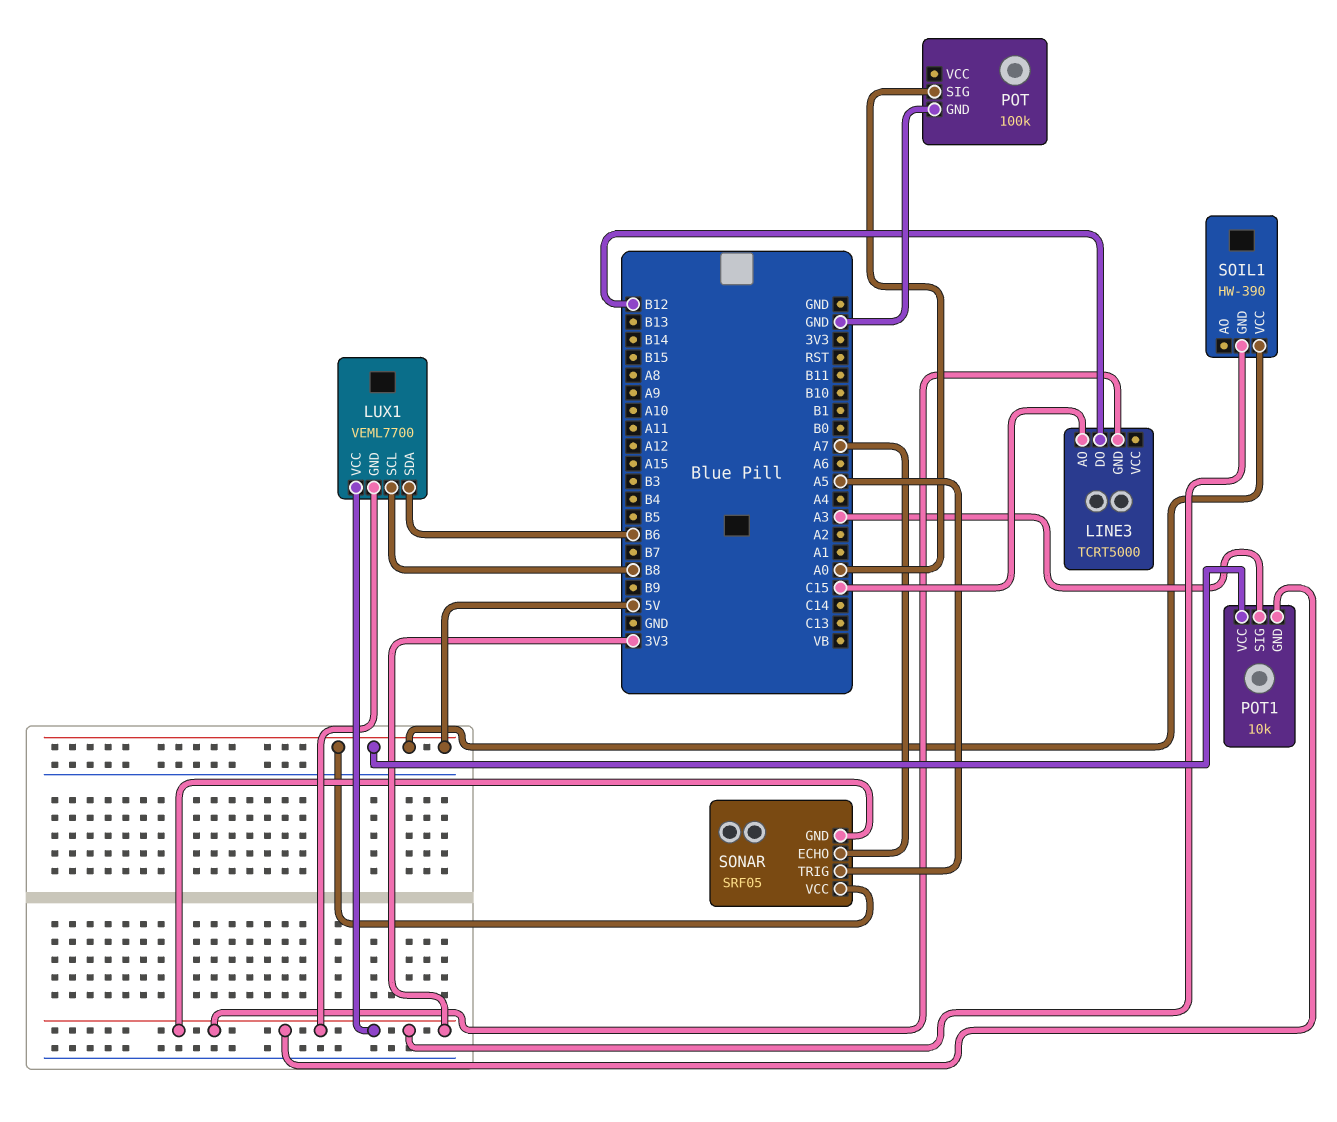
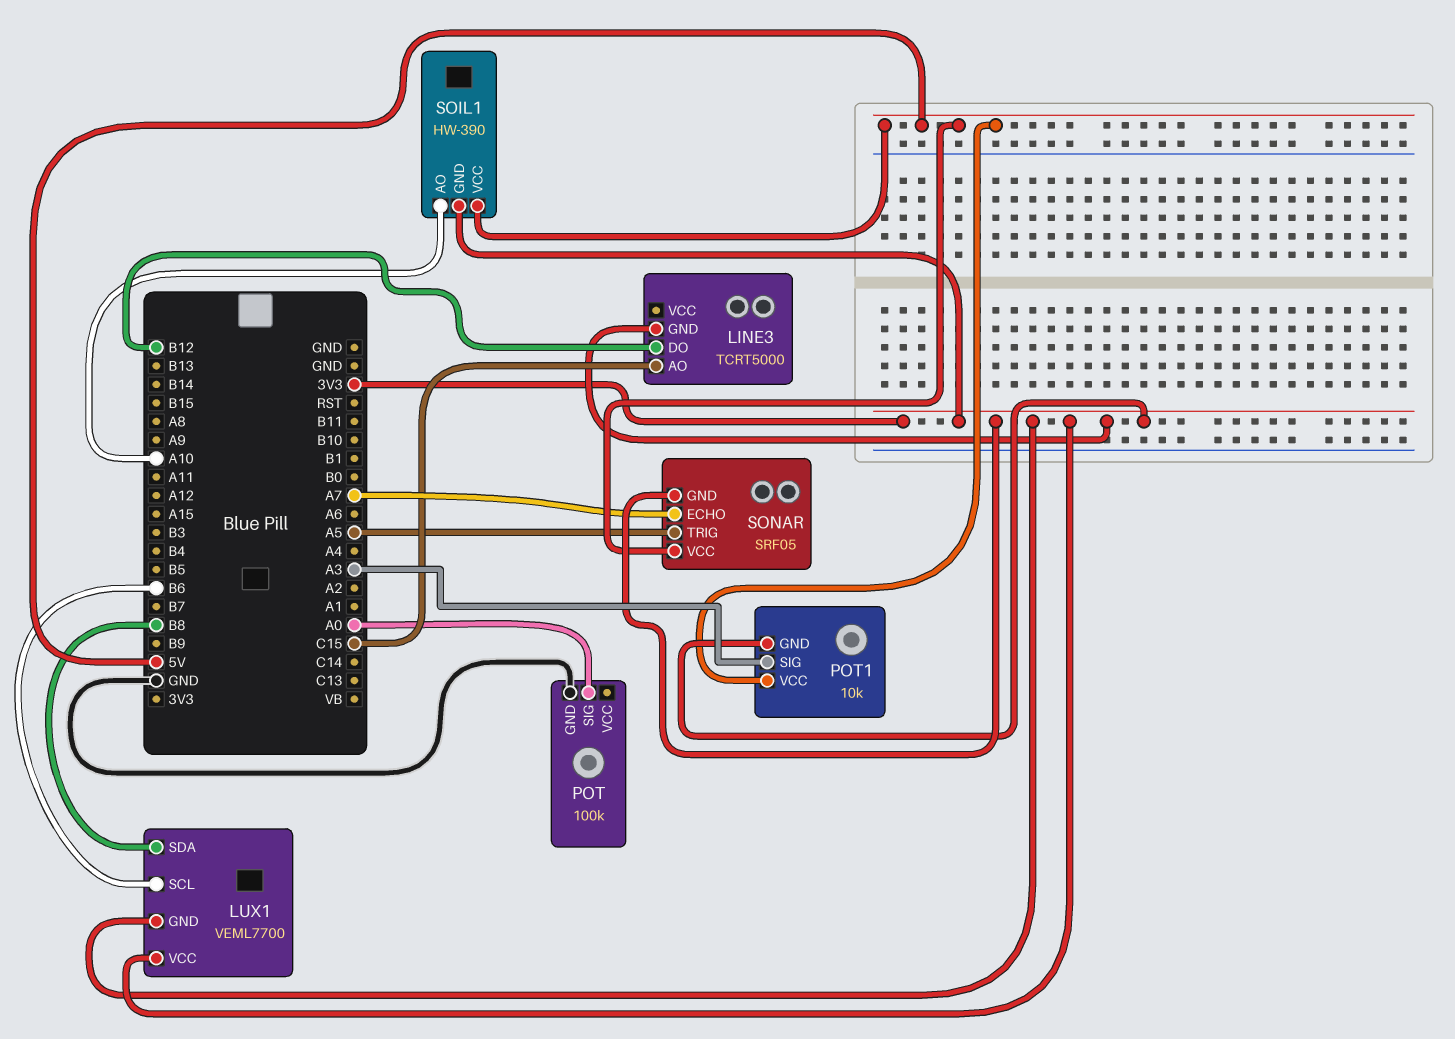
LUX1 pin SCL: B8 -> B6
LUX1 pin SDA: B6 -> B8
SOIL1 pin AO: none -> A10

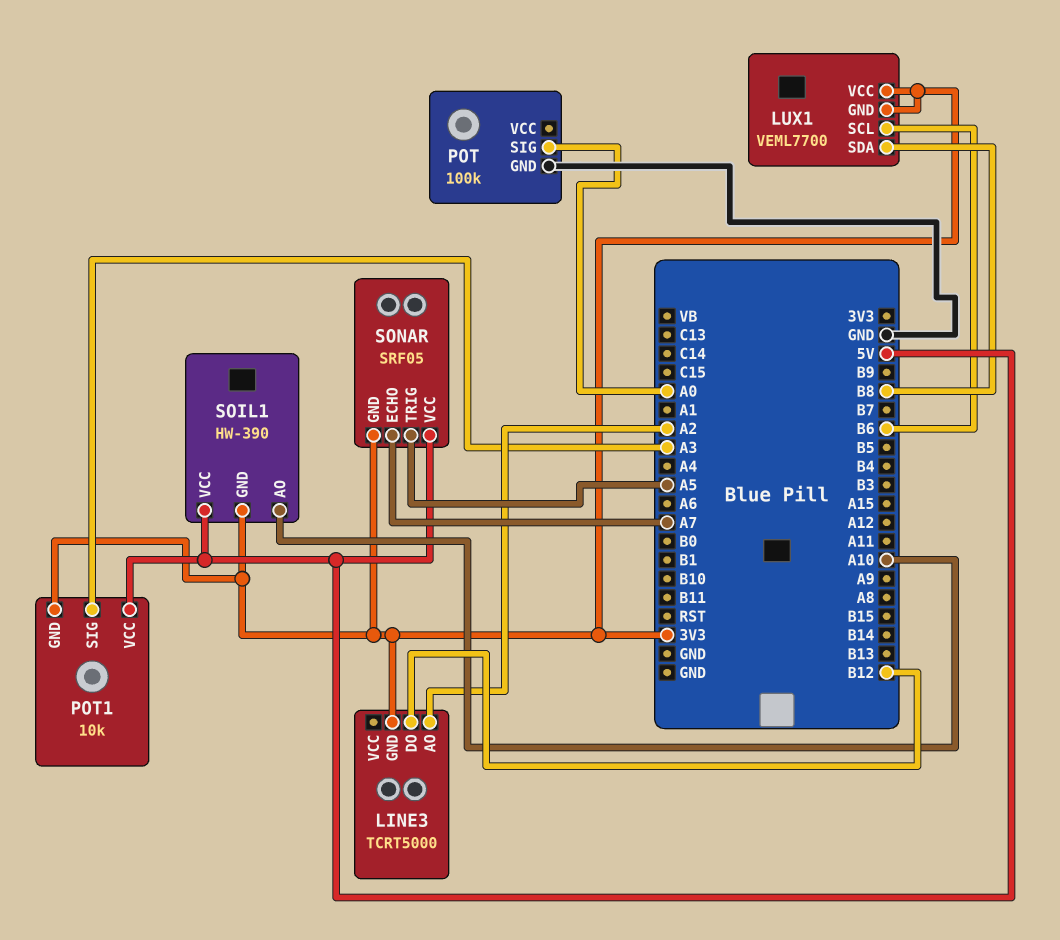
LINE3 pin AO: C15 -> A2

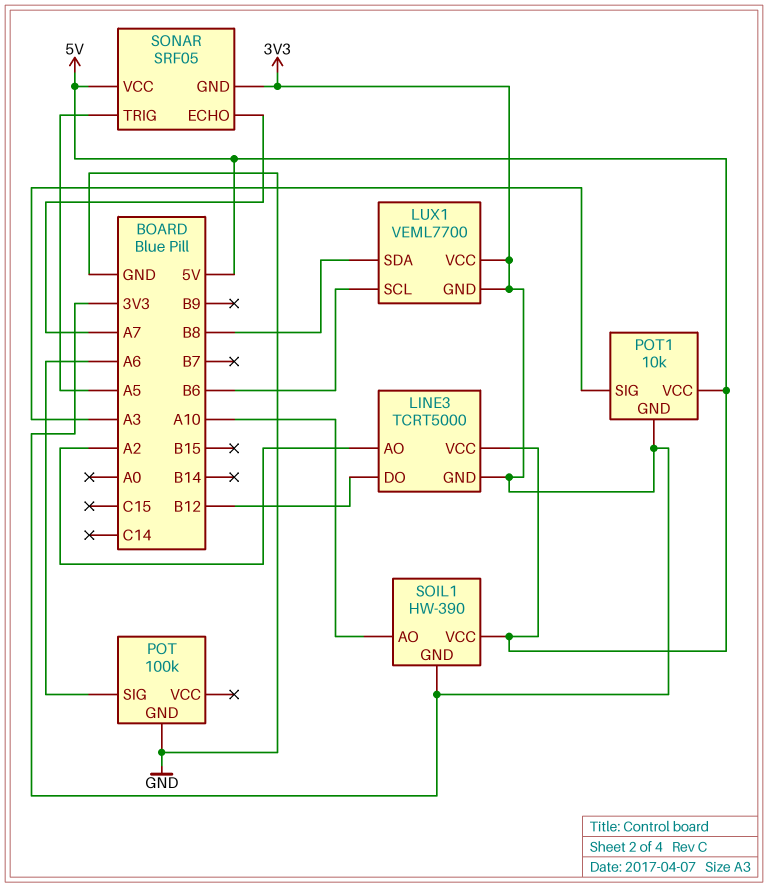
LINE3 pin VCC: none -> 5V
POT pin SIG: A0 -> A6

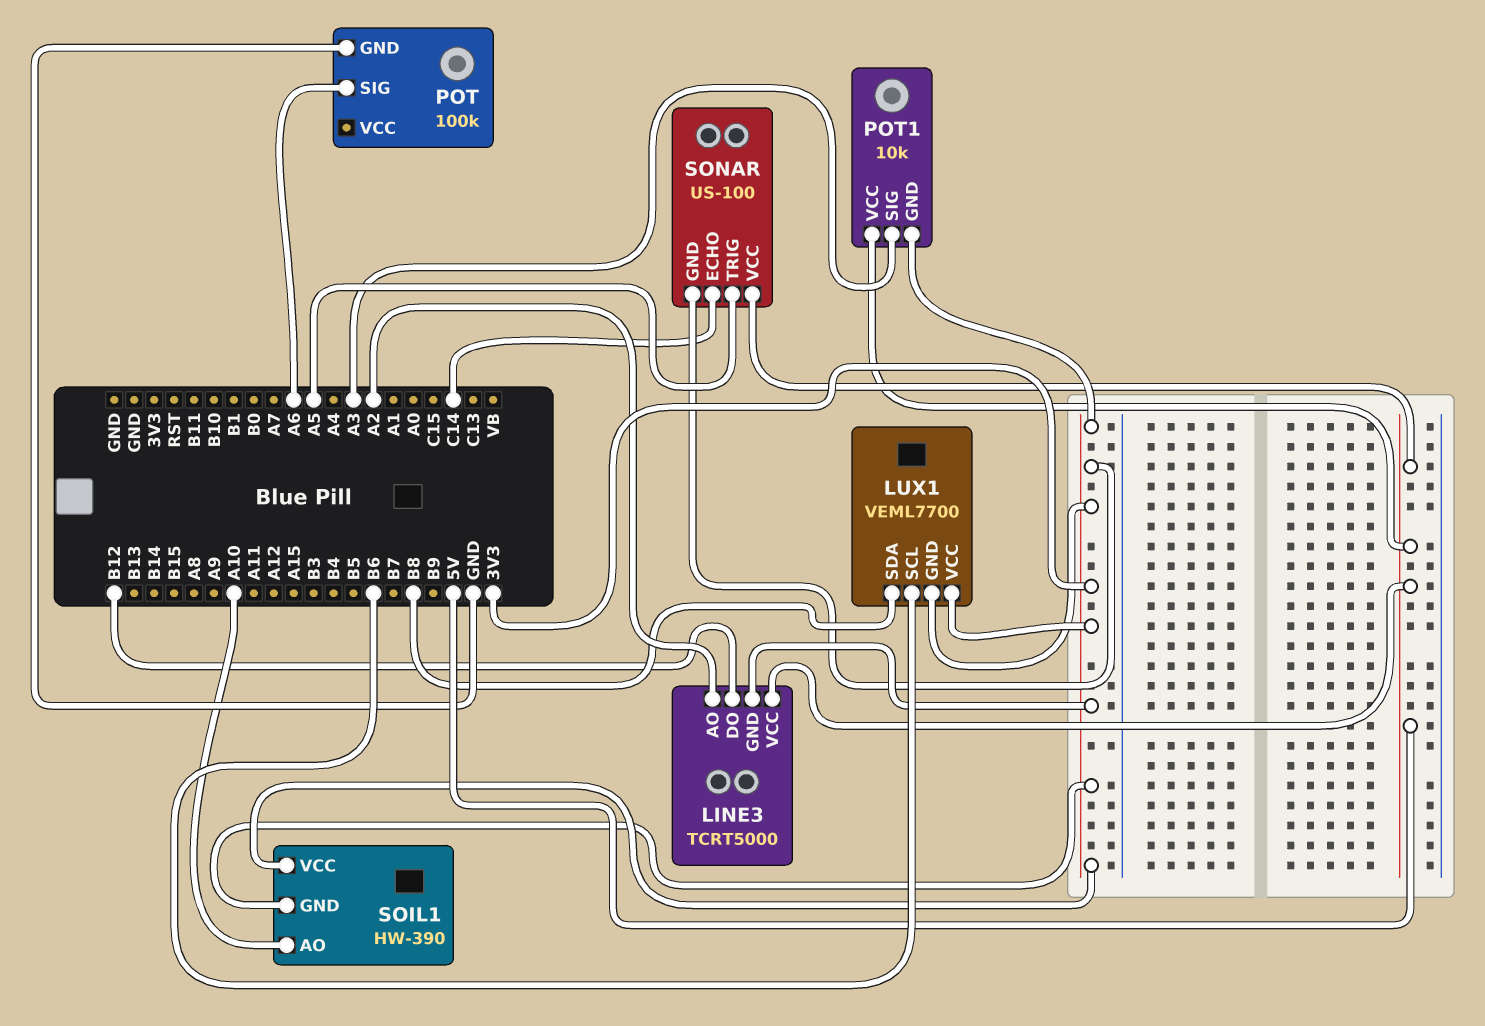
SOIL1 pin VCC: 5V -> 3V3
SONAR: SRF05 -> US-100
SONAR pin ECHO: A7 -> C14

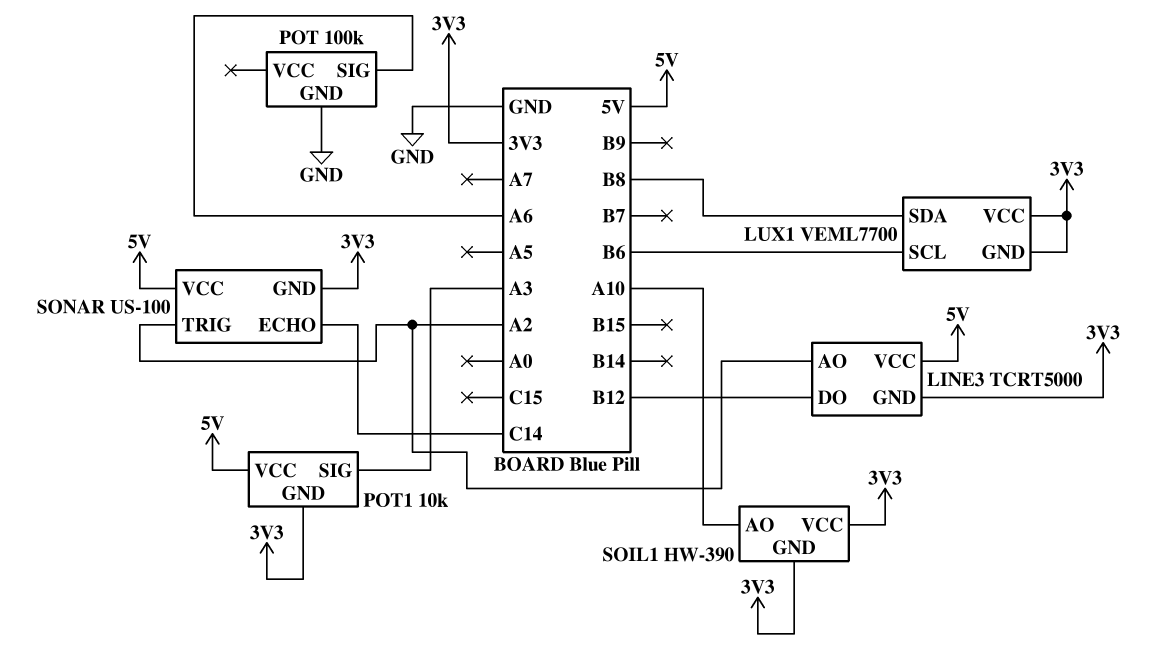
SONAR pin TRIG: A5 -> A2

